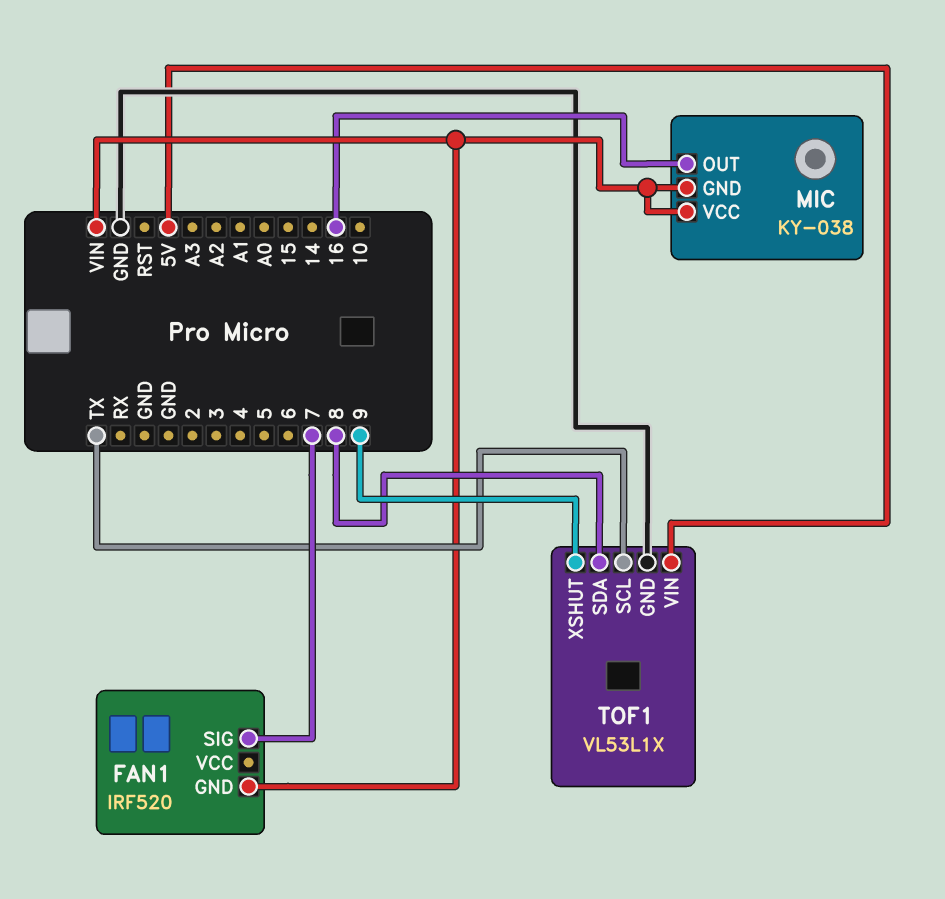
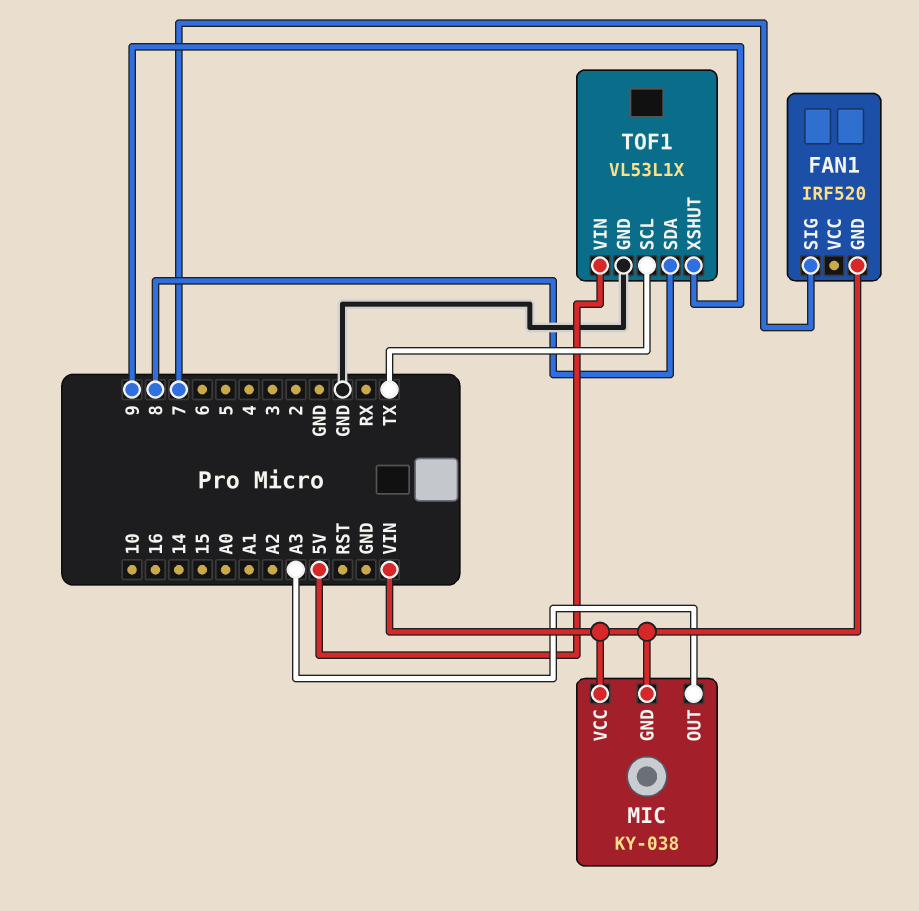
MIC pin OUT: 16 -> A3

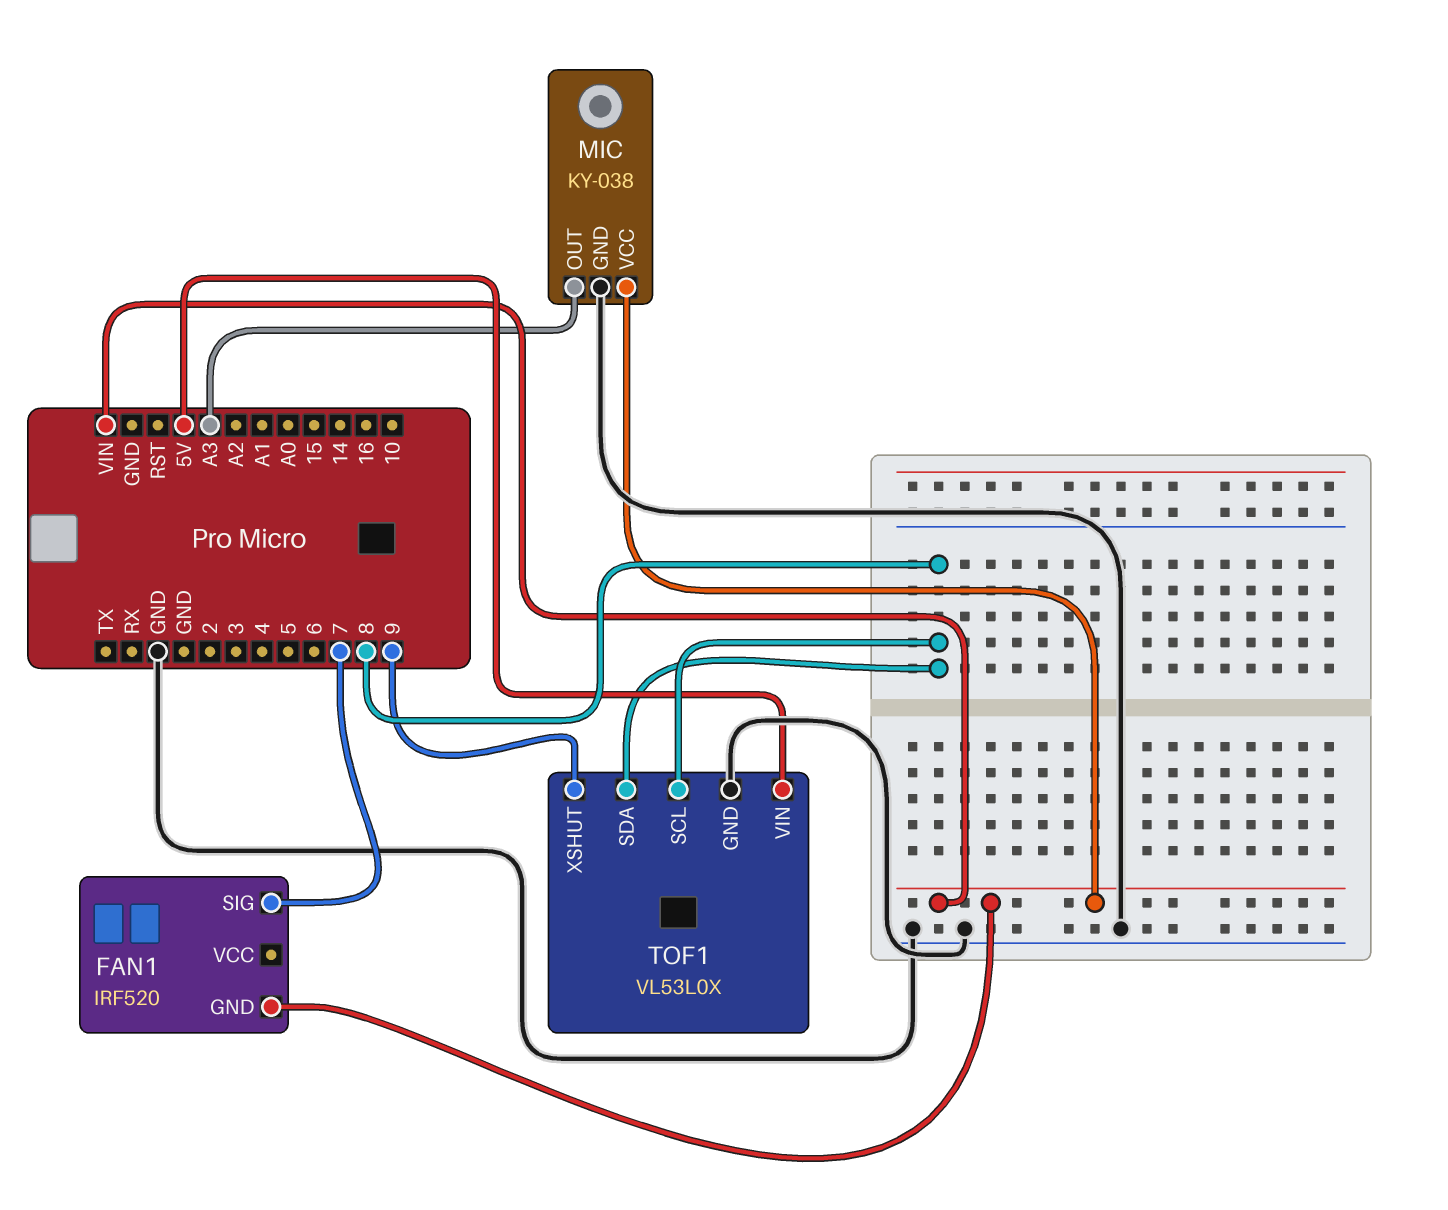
MIC pin GND: VIN -> GND
TOF1: VL53L1X -> VL53L0X
TOF1 pin SCL: TX -> 8

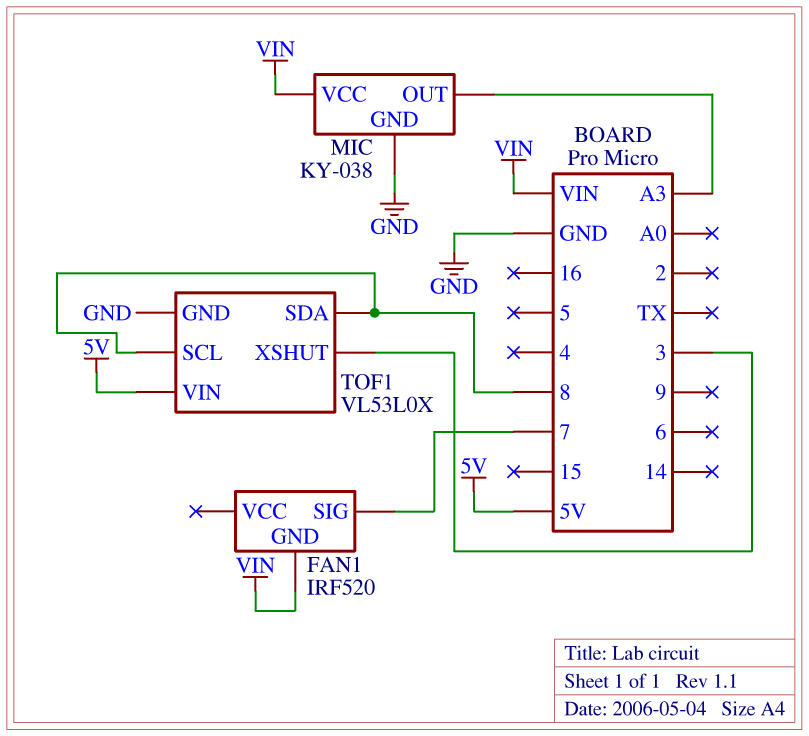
TOF1 pin XSHUT: 9 -> 3

